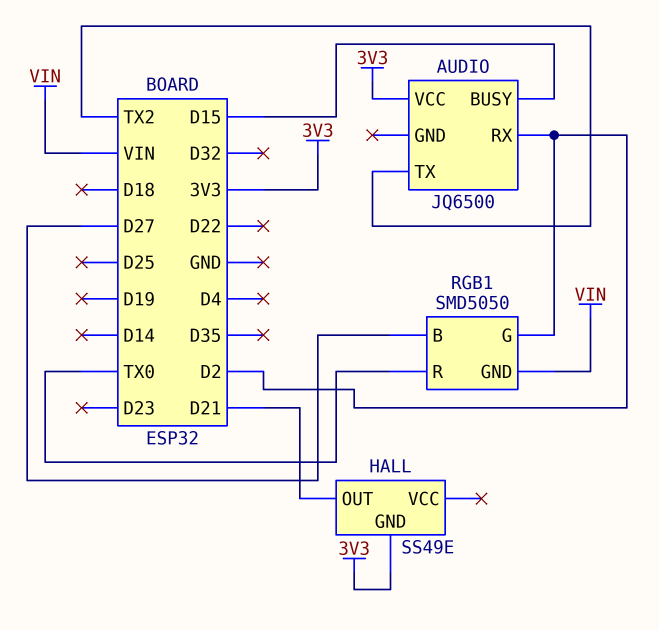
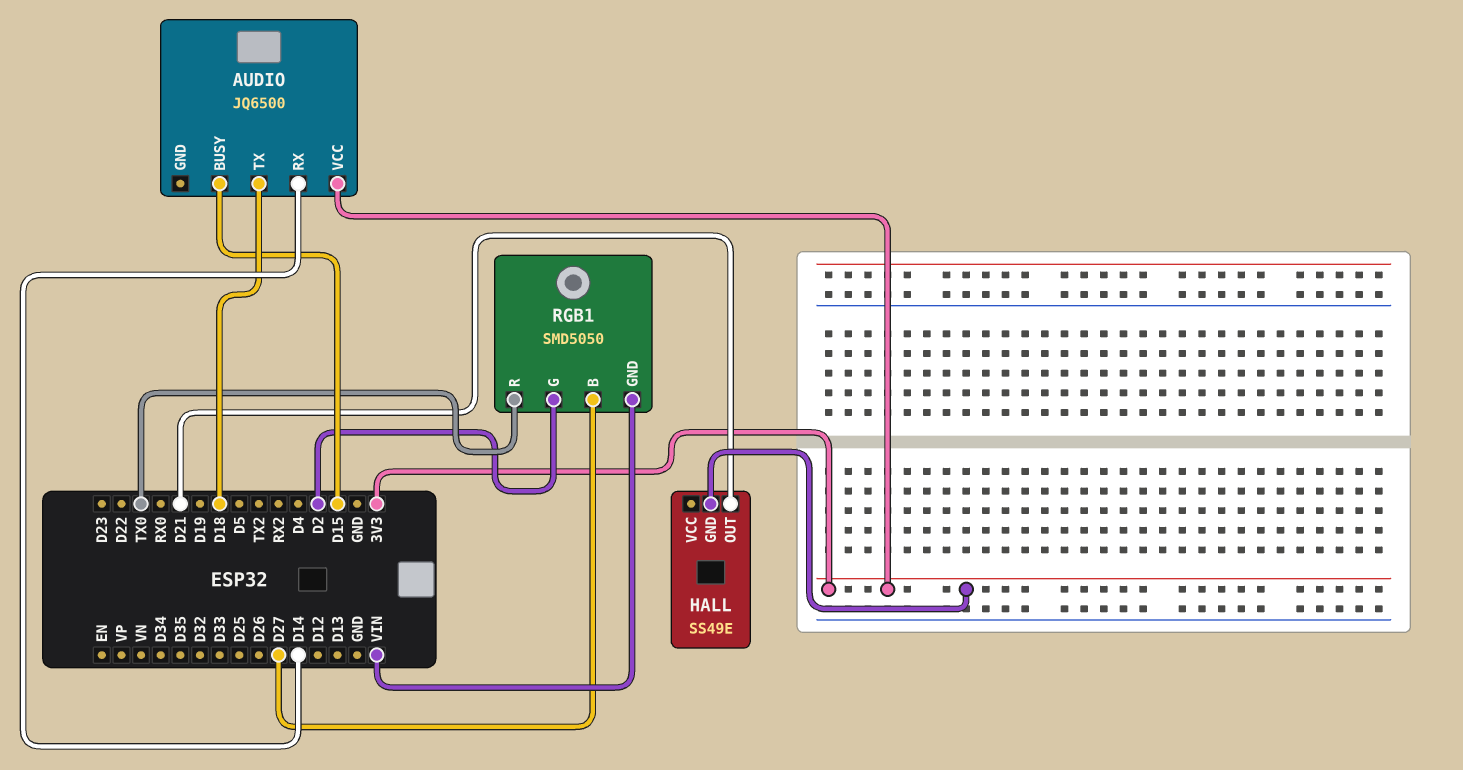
AUDIO pin RX: D2 -> D14
AUDIO pin TX: TX2 -> D18

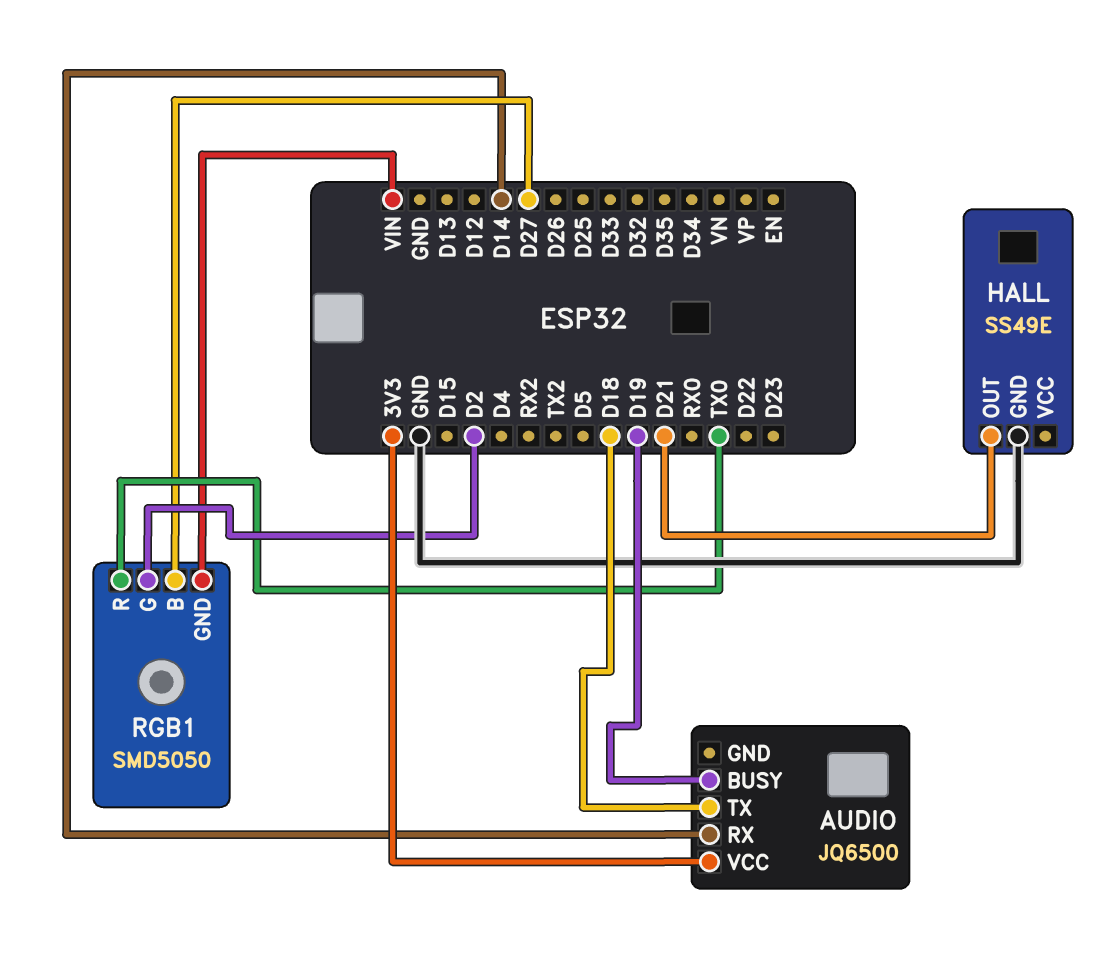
AUDIO pin BUSY: D15 -> D19
HALL pin GND: 3V3 -> GND

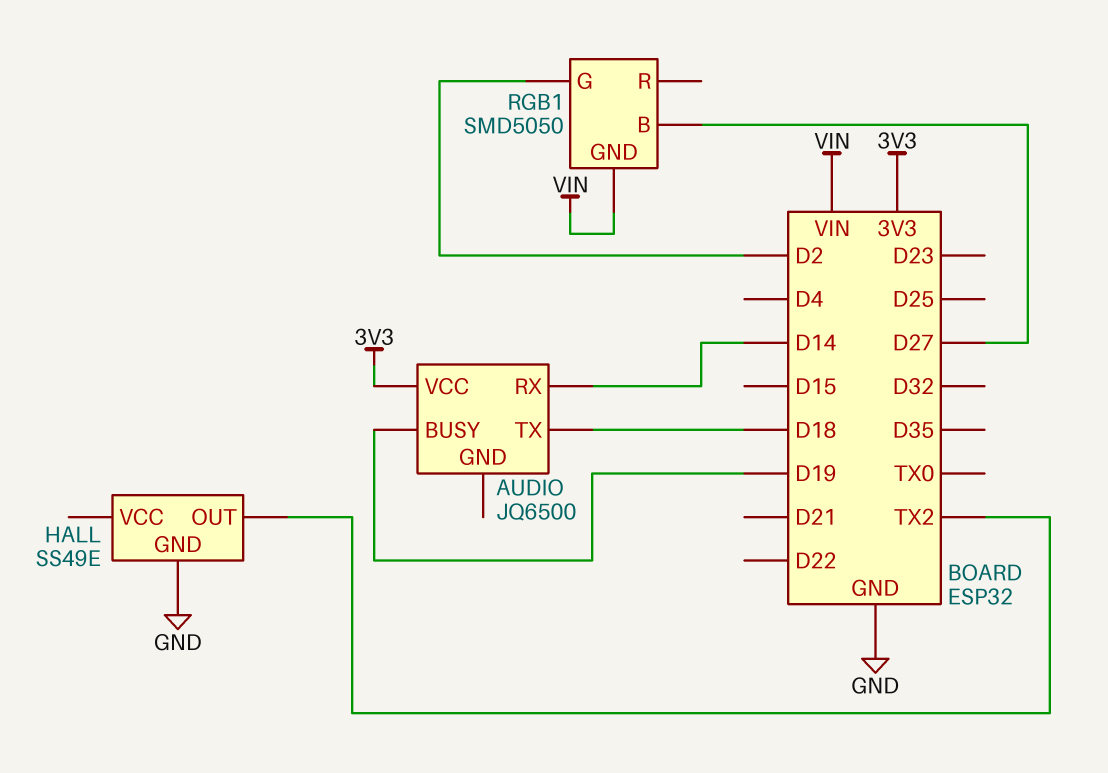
HALL pin OUT: D21 -> TX2
RGB1 pin R: TX0 -> none

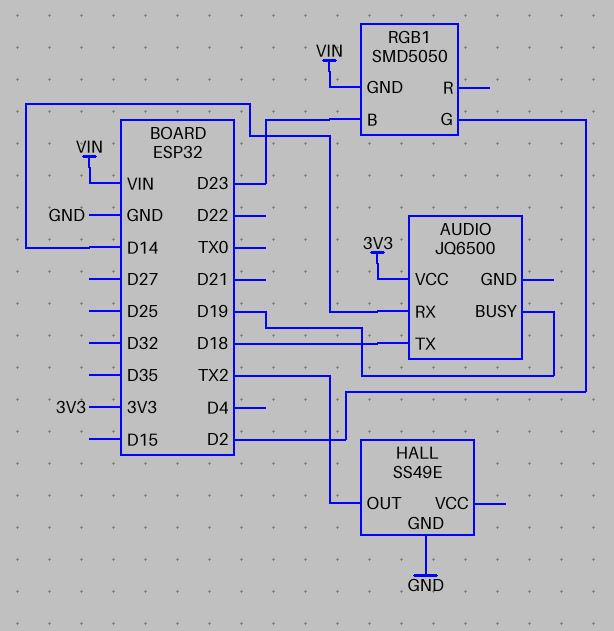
RGB1 pin B: D27 -> D23

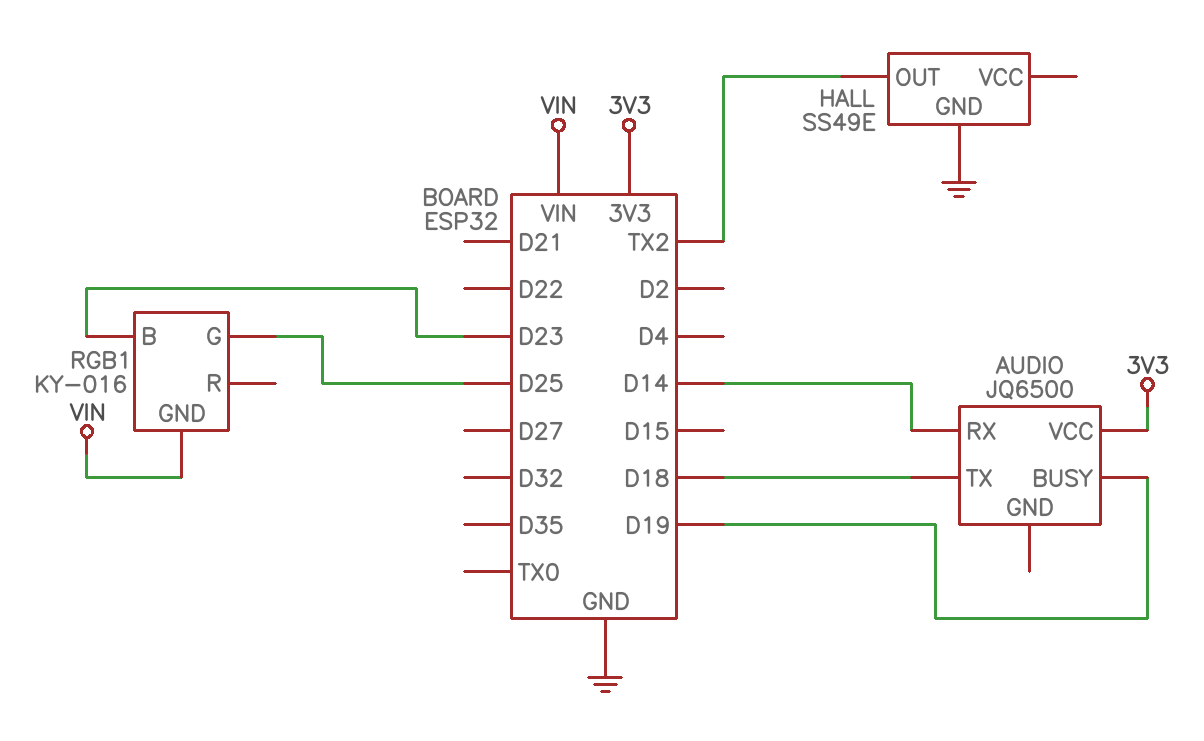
RGB1: SMD5050 -> KY-016
RGB1 pin G: D2 -> D25

